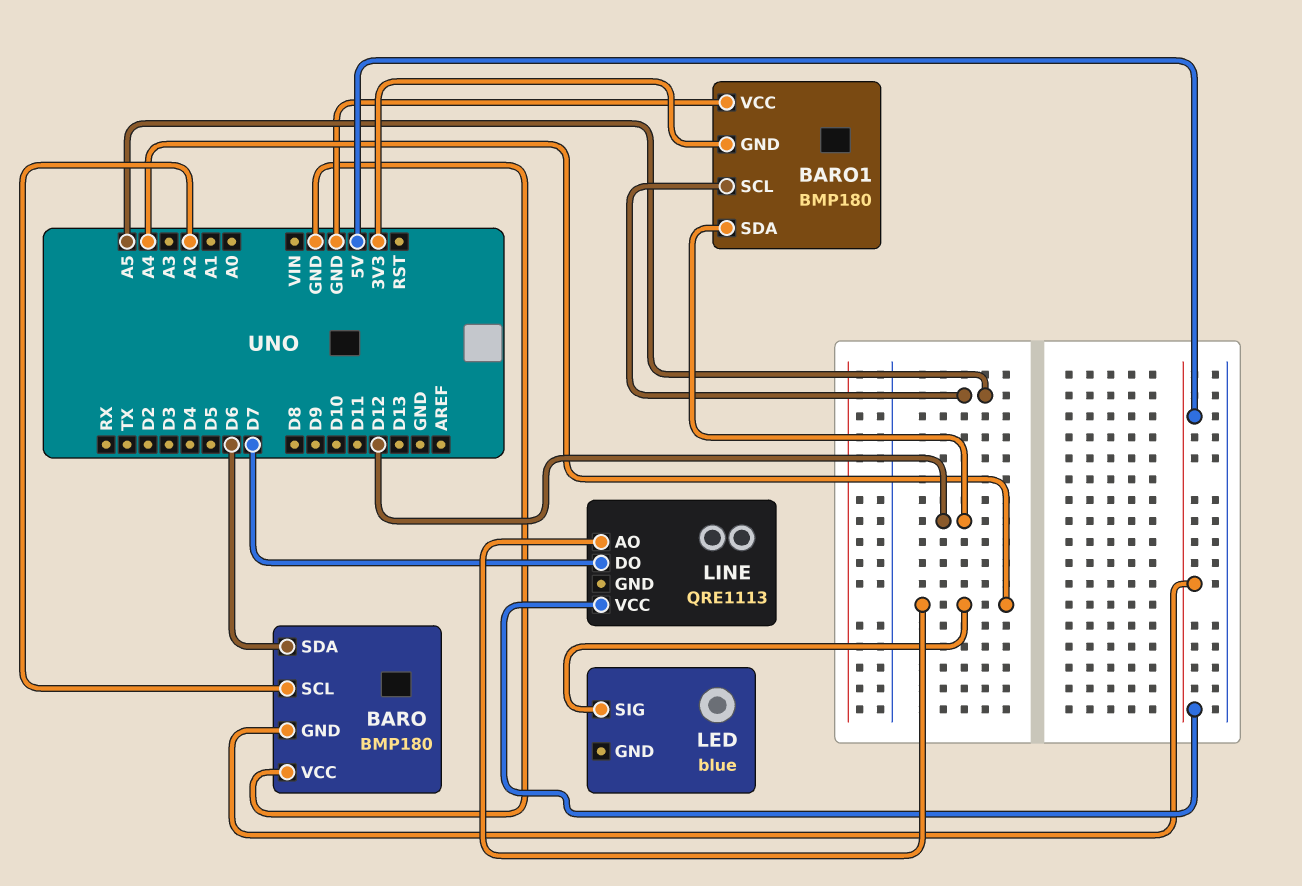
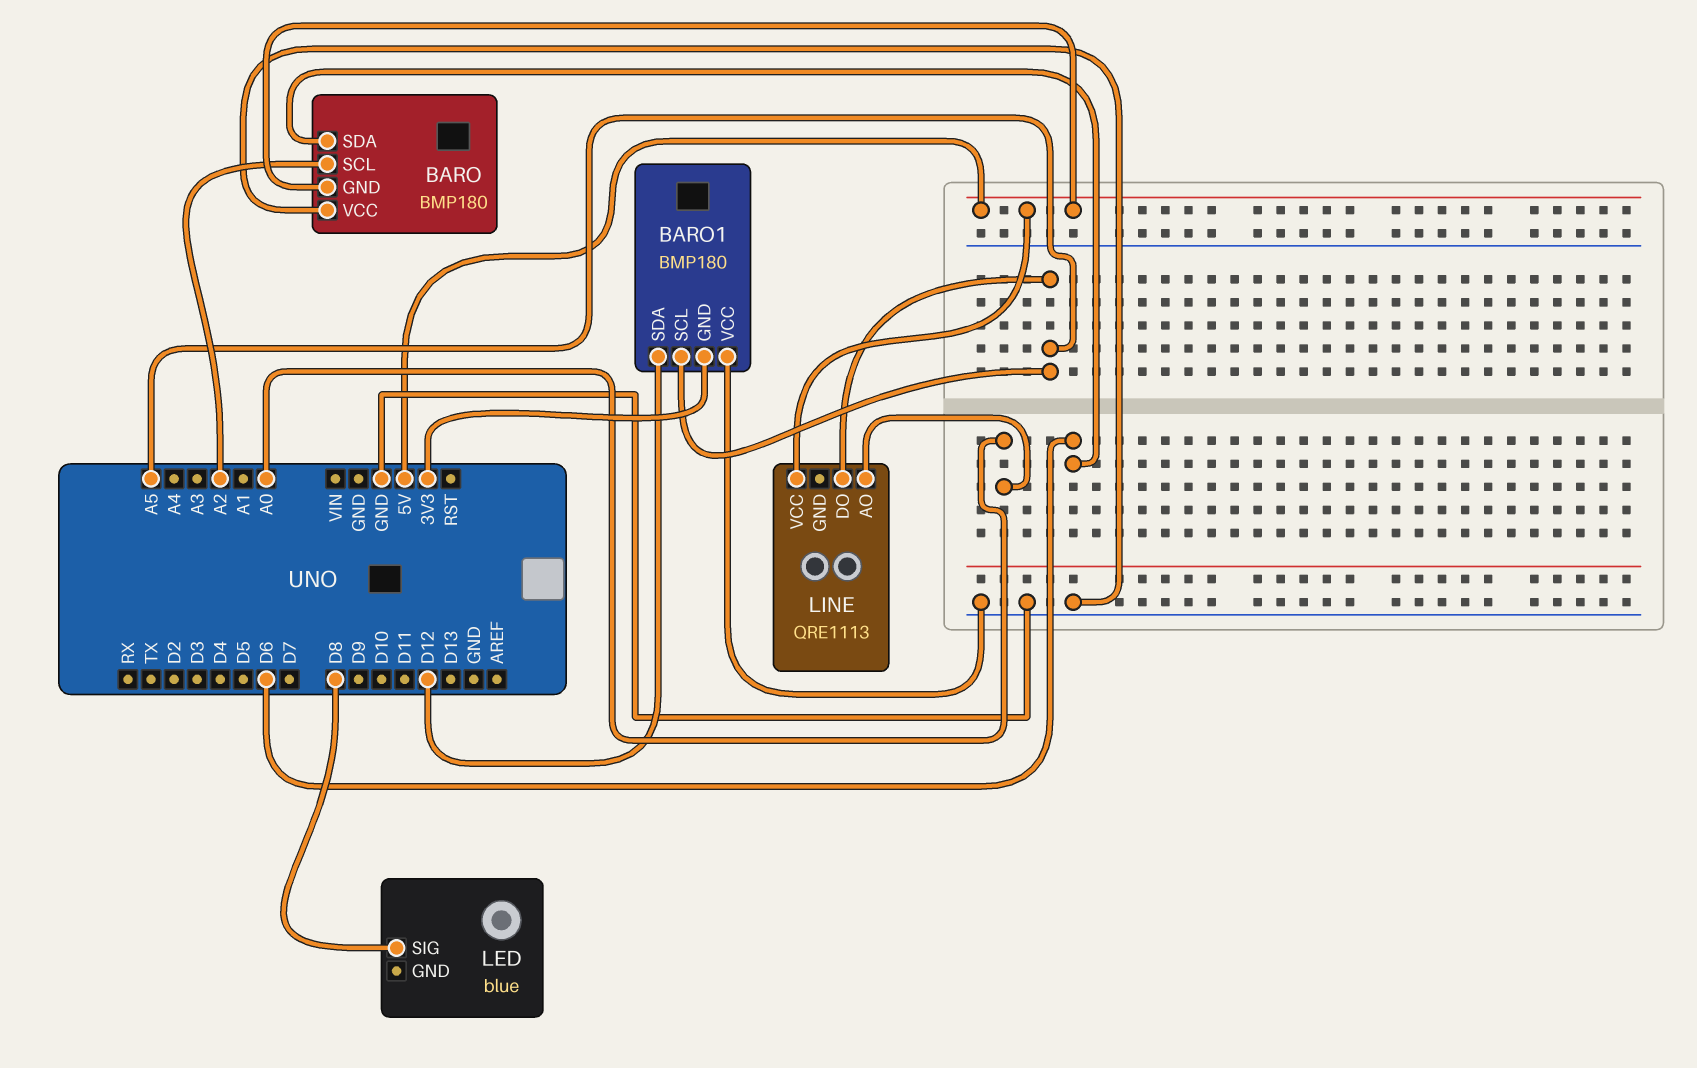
LED pin SIG: A4 -> D8
LINE pin AO: A4 -> A0
LINE pin DO: D7 -> A5

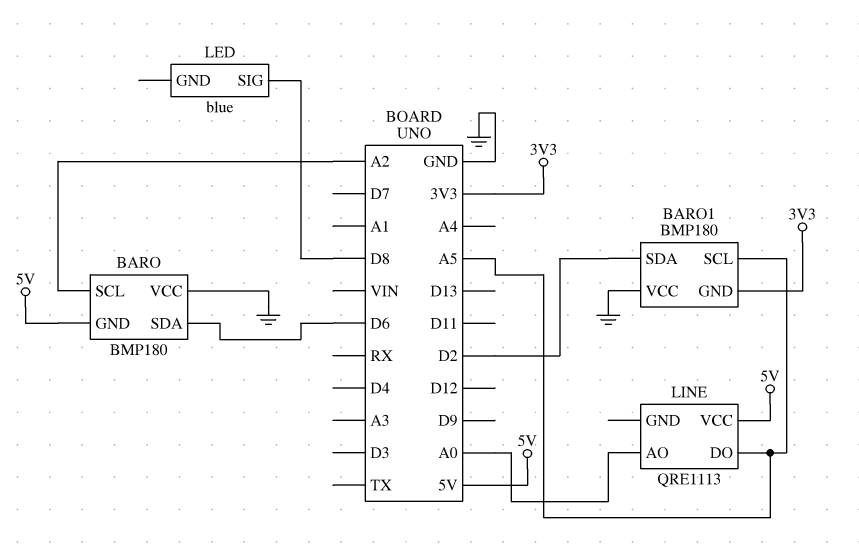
BARO1 pin SDA: D12 -> D2

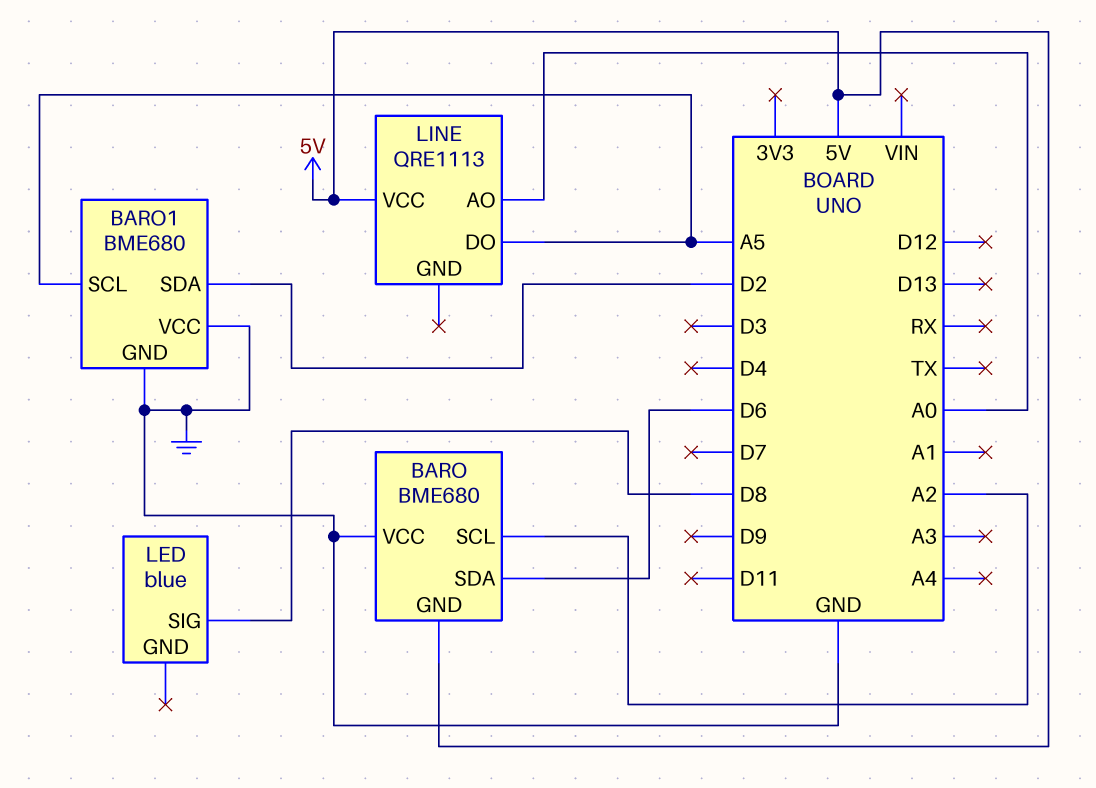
BARO: BMP180 -> BME680
BARO1: BMP180 -> BME680
BARO1 pin GND: 3V3 -> GND

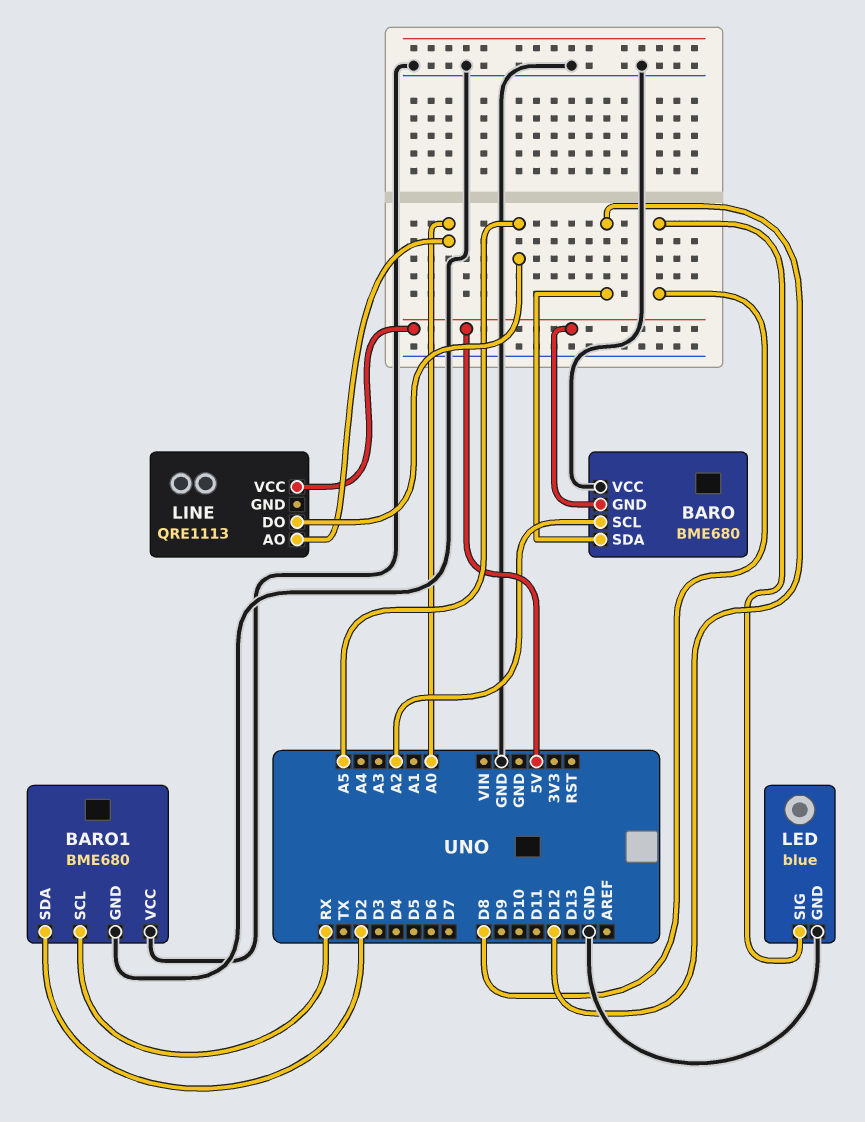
BARO pin SDA: D6 -> D12
BARO1 pin SCL: A5 -> RX
LED pin GND: none -> GND

